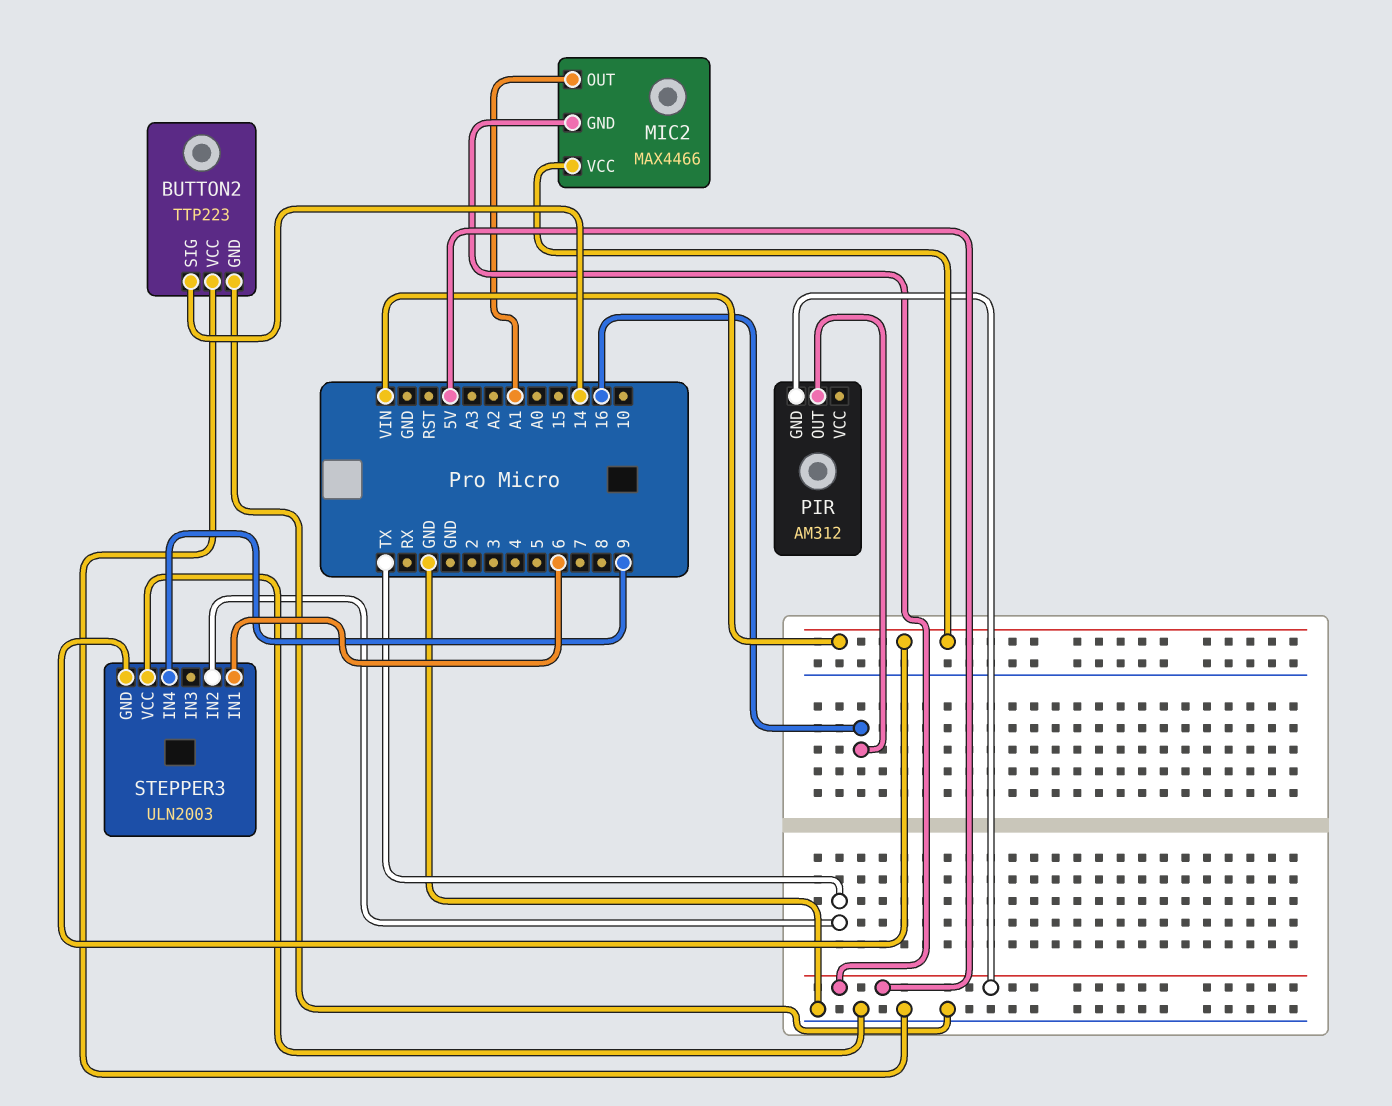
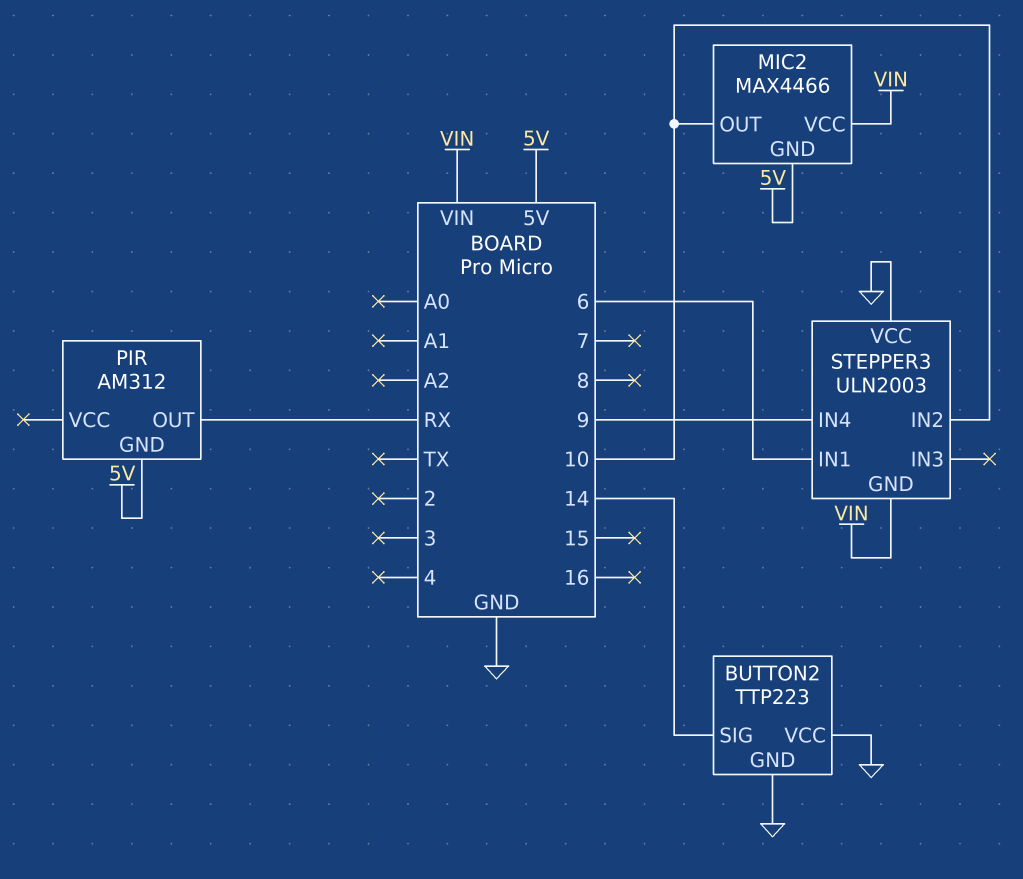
MIC2 pin OUT: A1 -> 10
PIR pin OUT: 16 -> RX
STEPPER3 pin IN2: TX -> 10

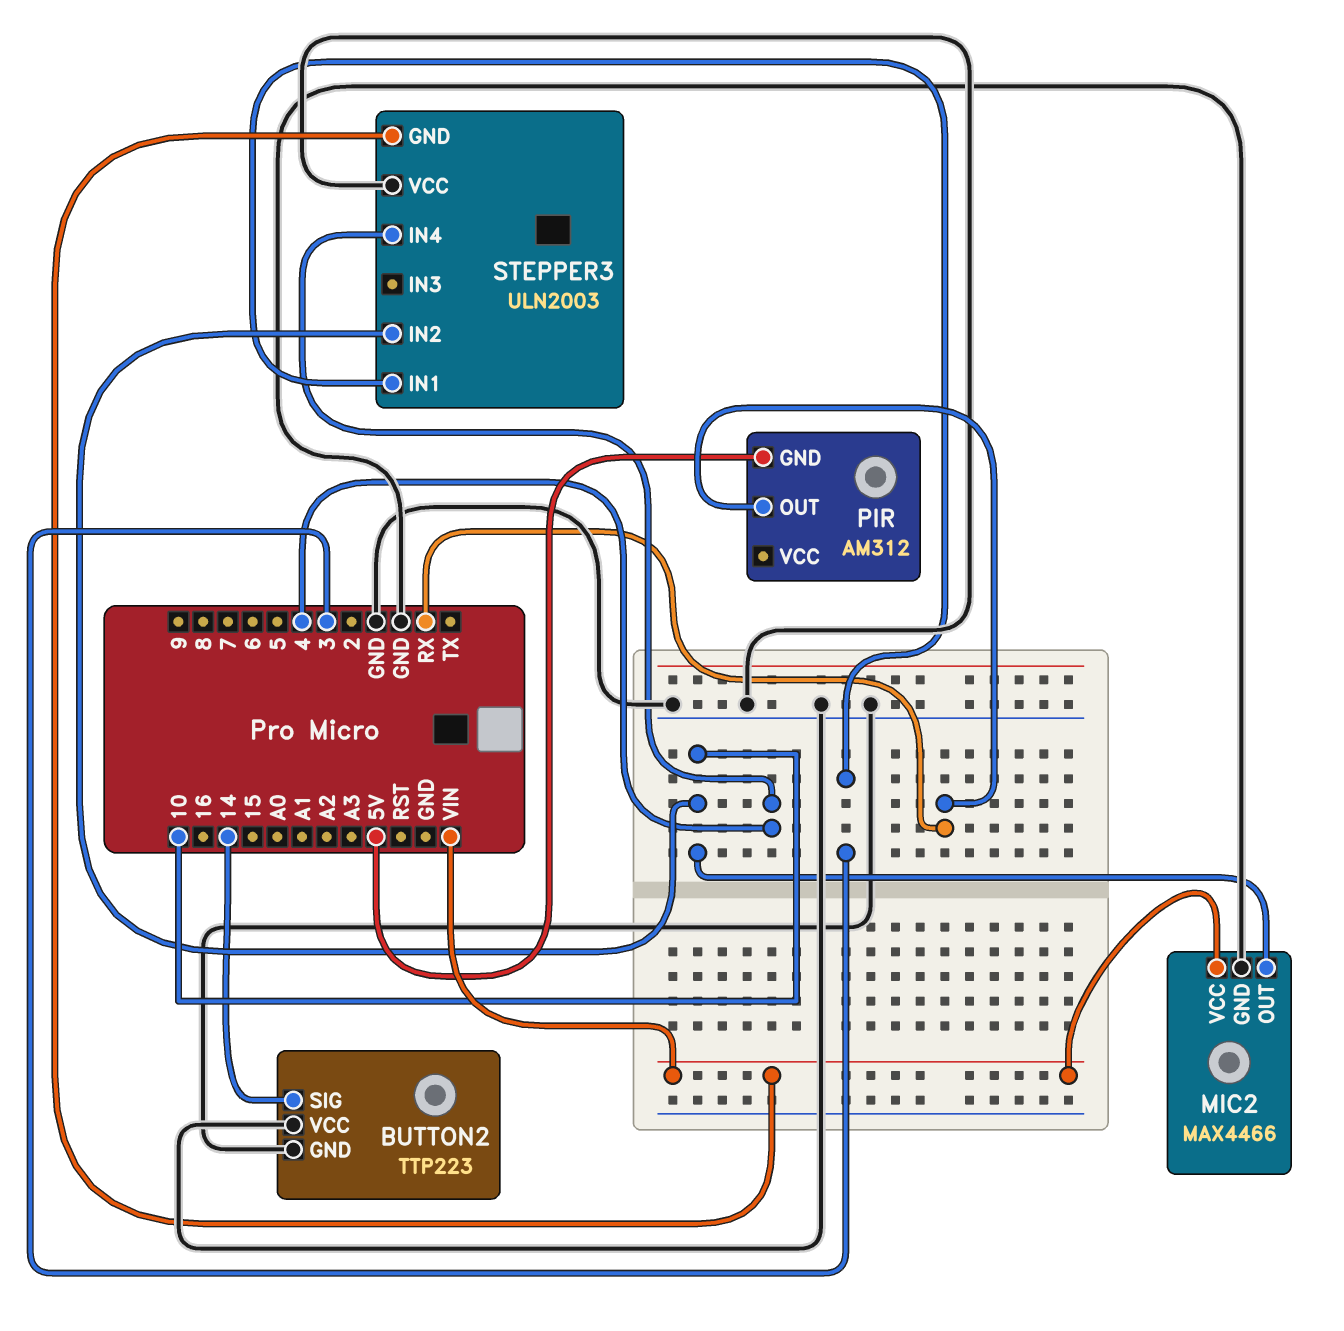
MIC2 pin GND: 5V -> GND
STEPPER3 pin IN1: 6 -> 3
STEPPER3 pin IN4: 9 -> 4

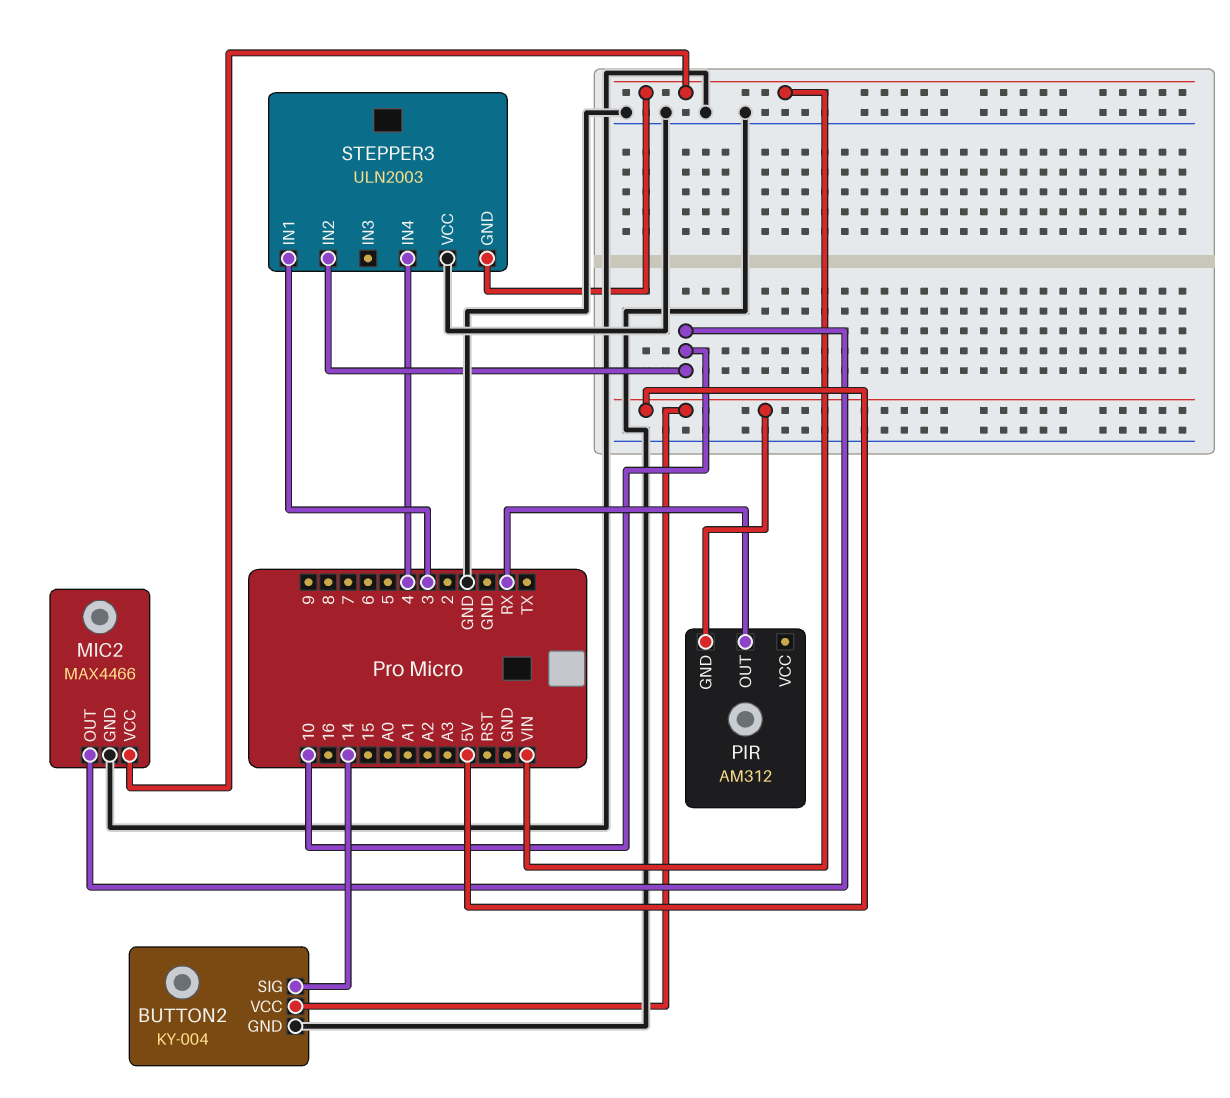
BUTTON2: TTP223 -> KY-004
BUTTON2 pin VCC: GND -> 5V

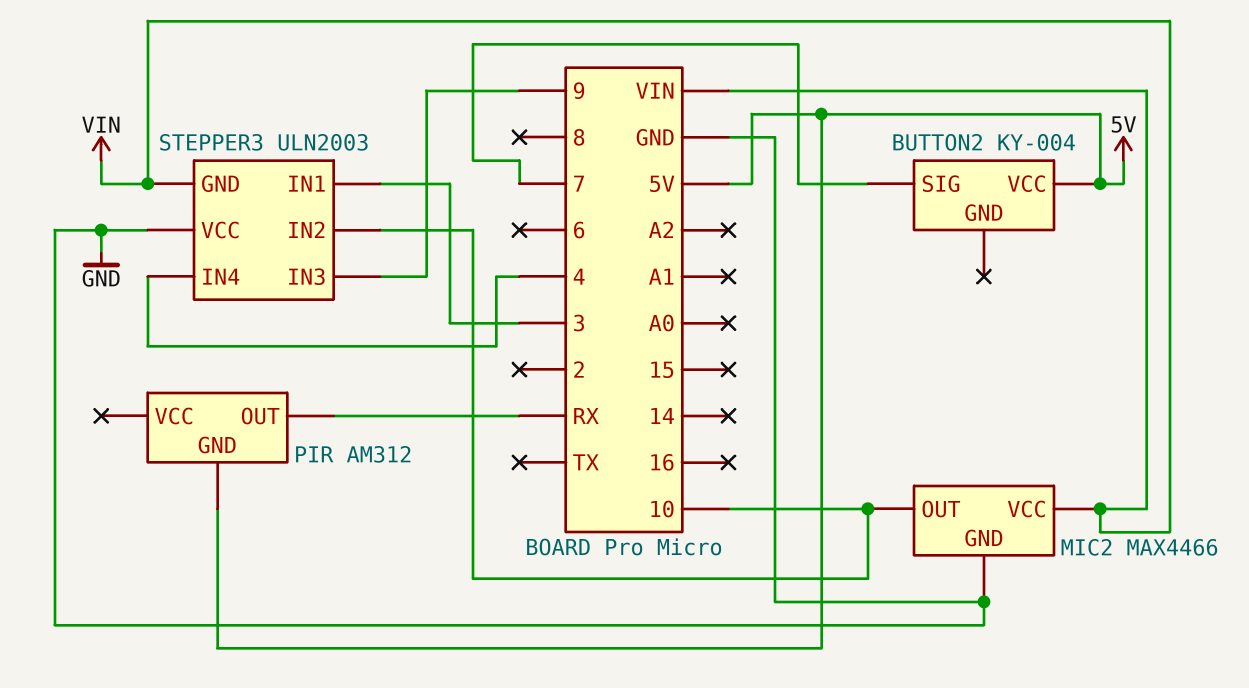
BUTTON2 pin GND: GND -> none
BUTTON2 pin SIG: 14 -> 7
STEPPER3 pin IN3: none -> 9

